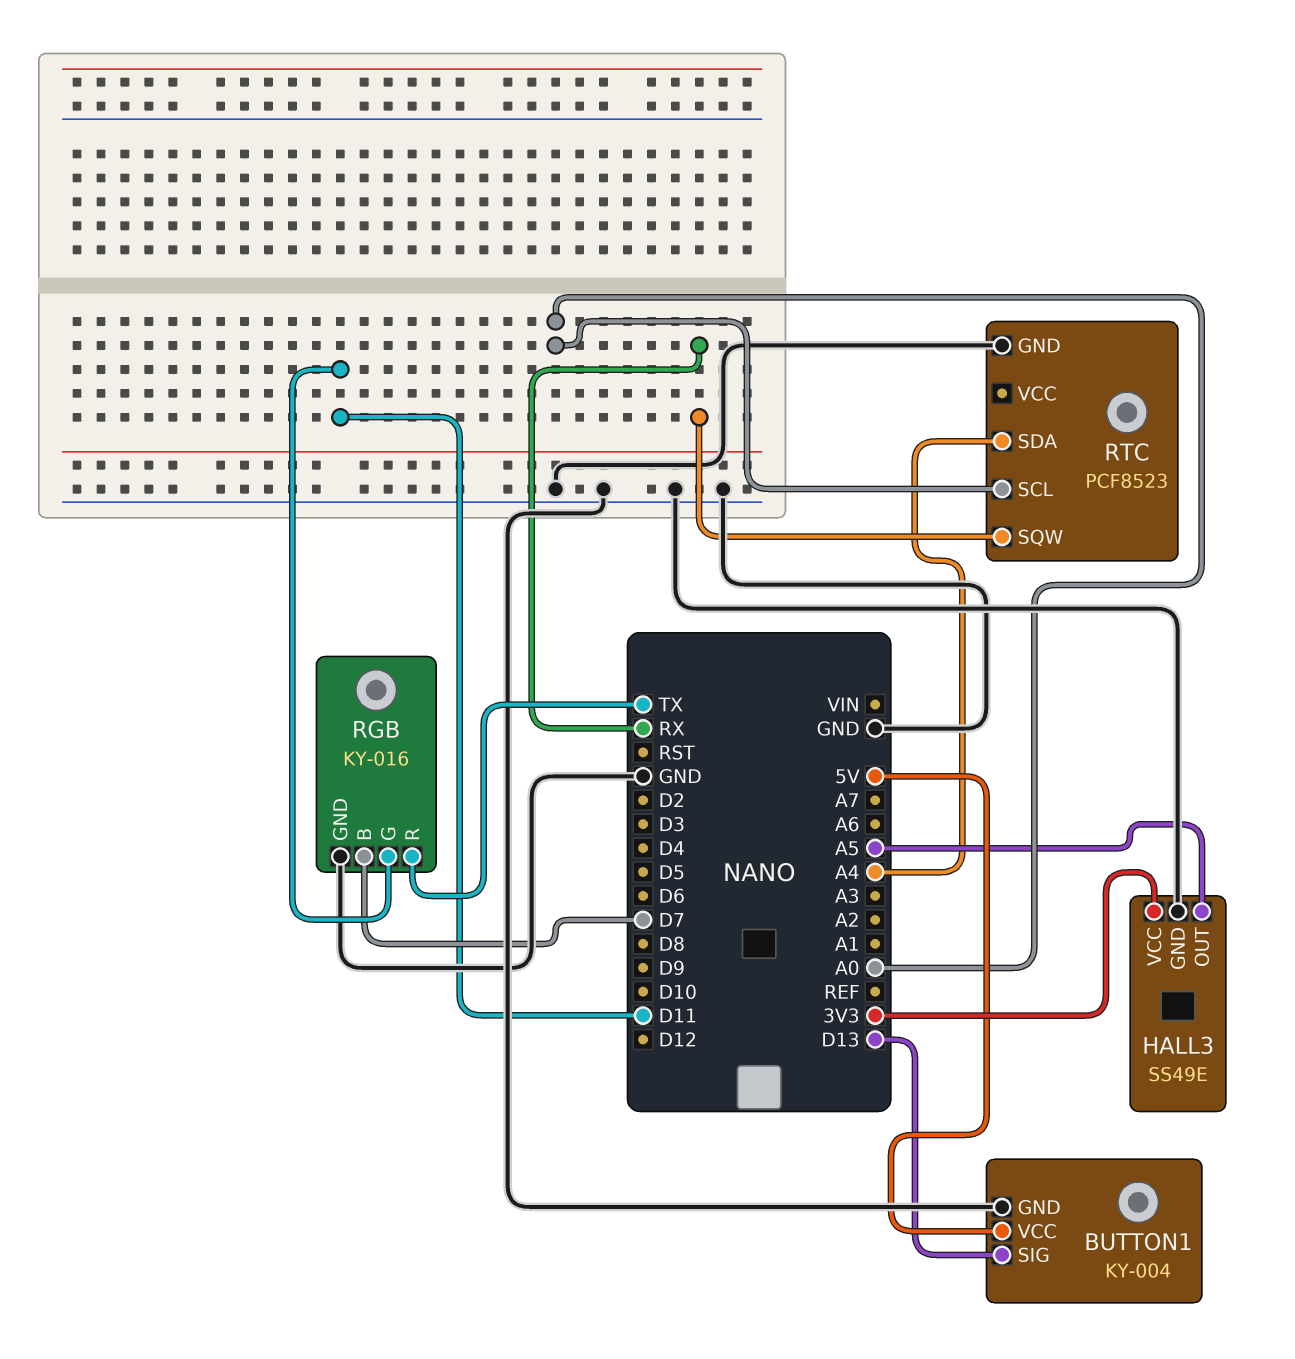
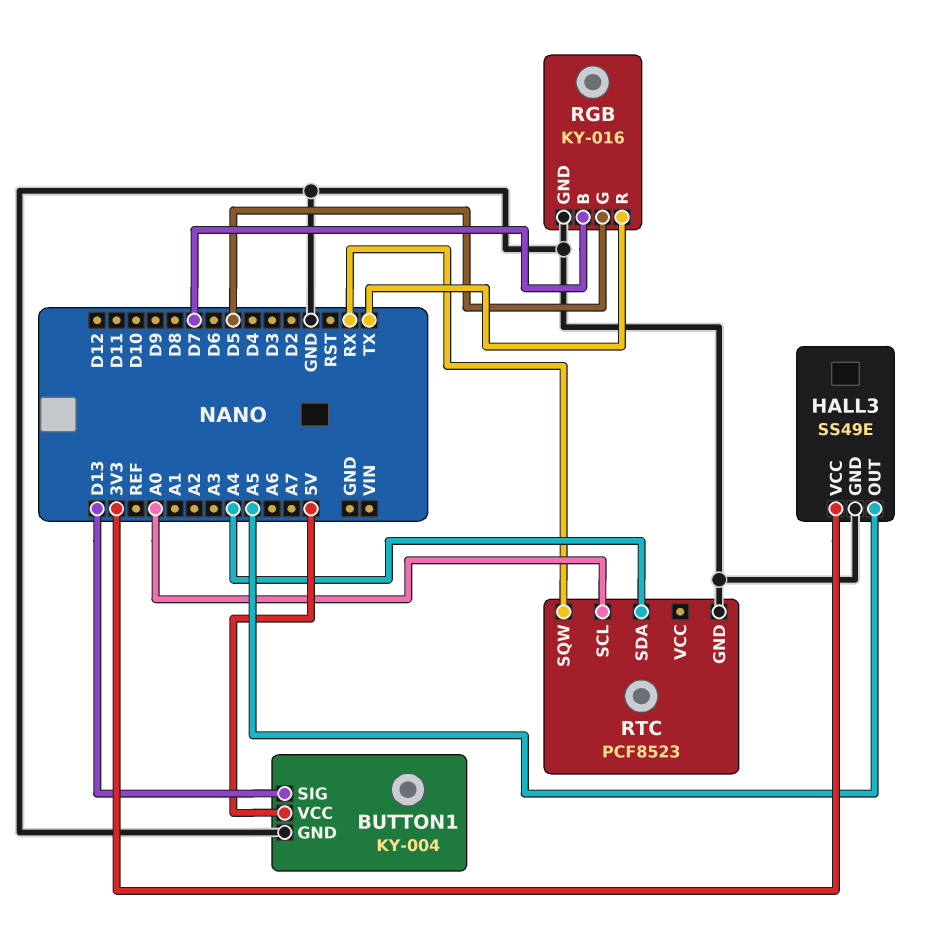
RGB pin G: D11 -> D5

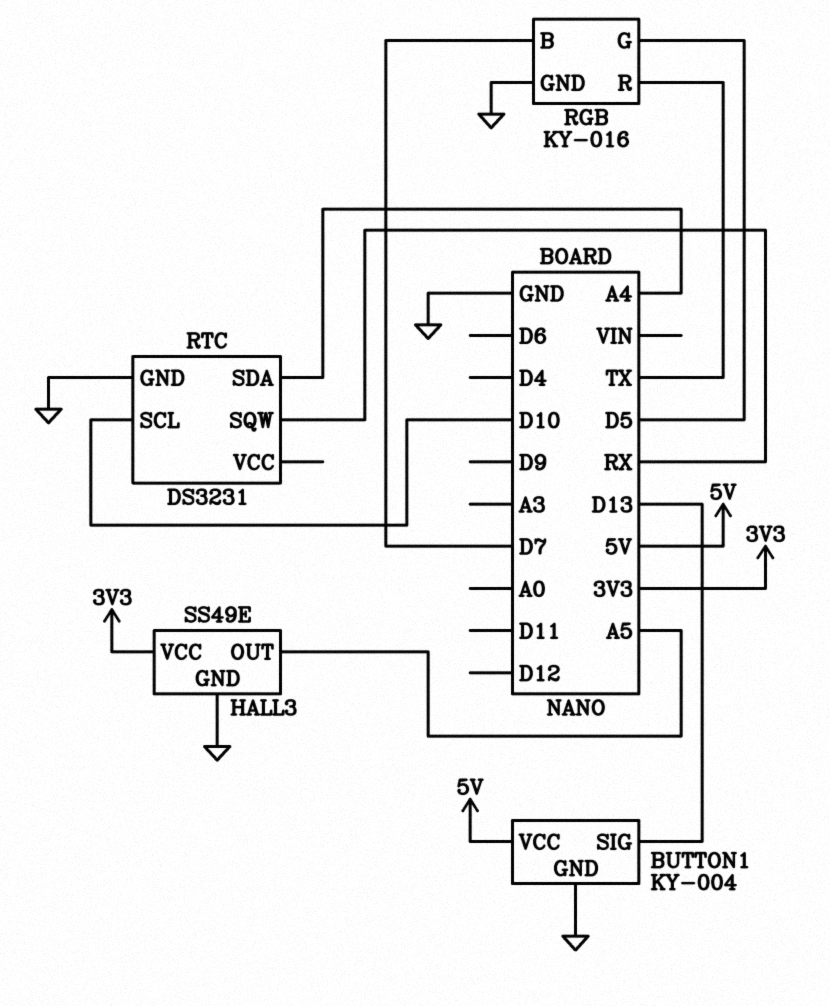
RTC: PCF8523 -> DS3231
RTC pin SCL: A0 -> D10

